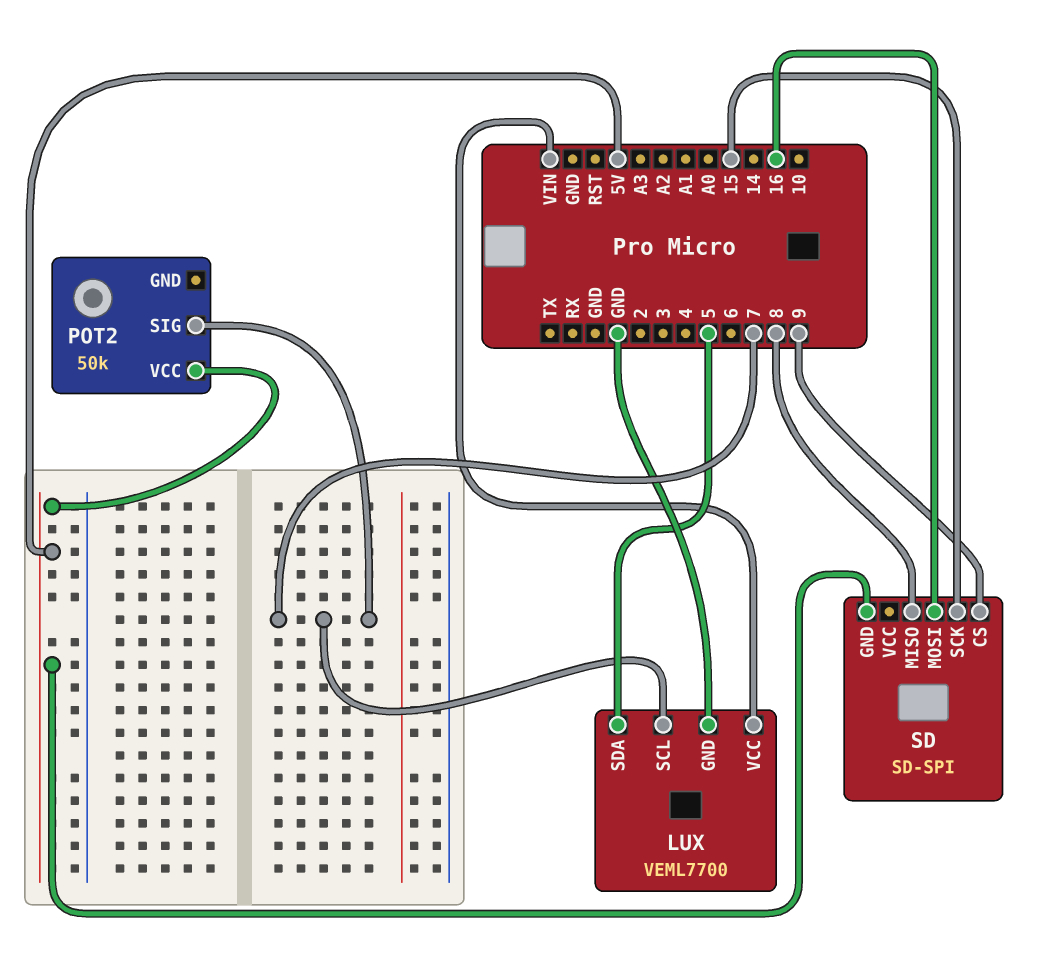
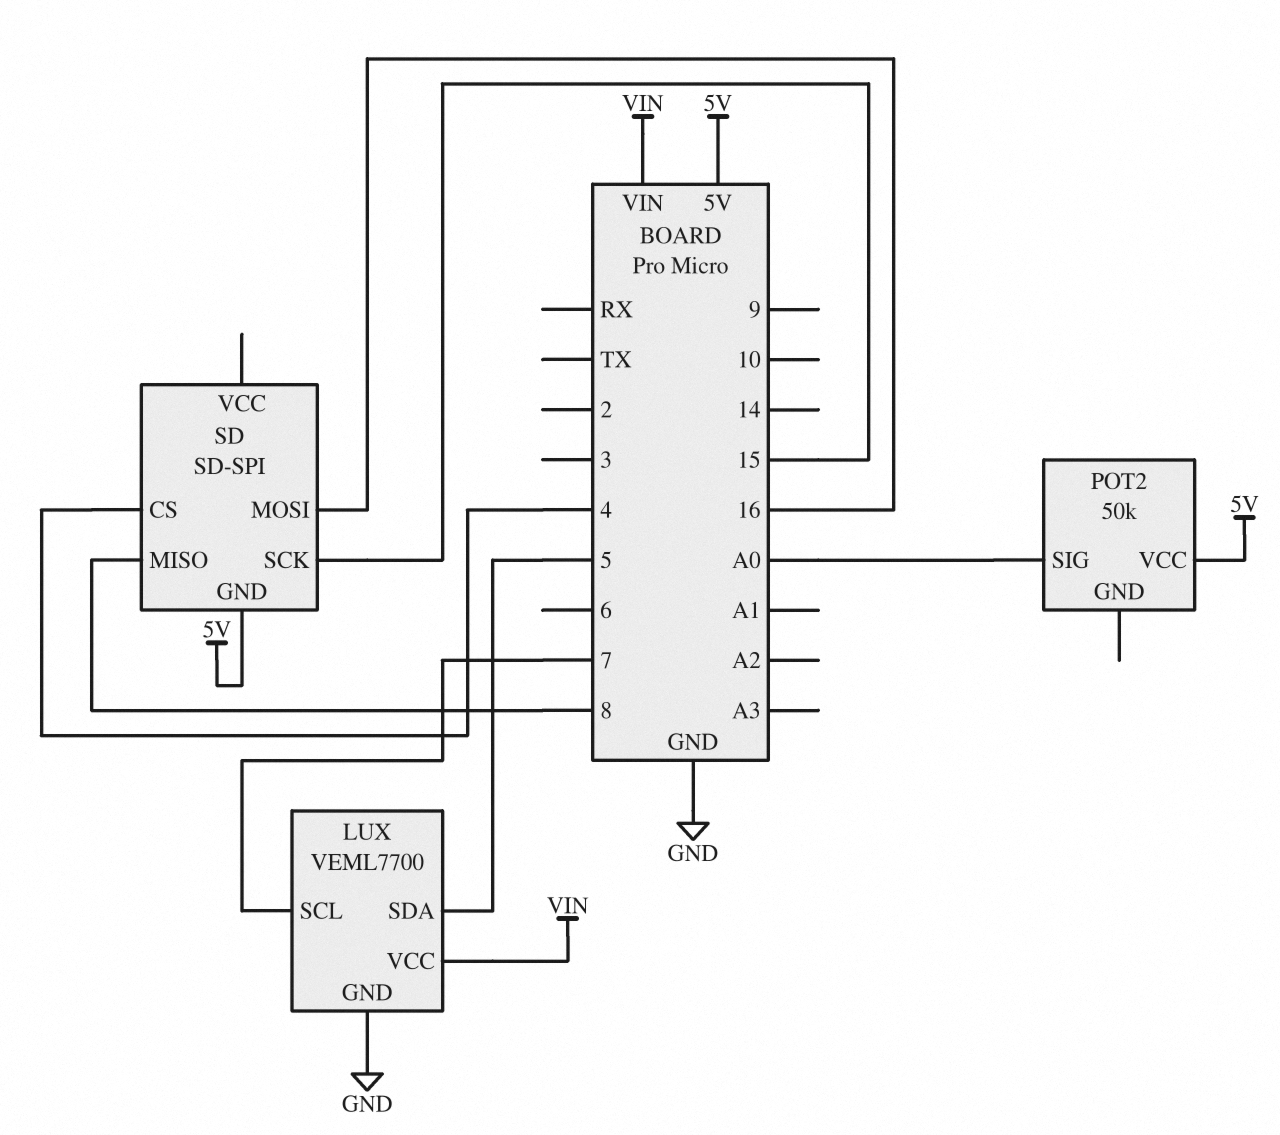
POT2 pin SIG: 7 -> A0
SD pin CS: 9 -> 4

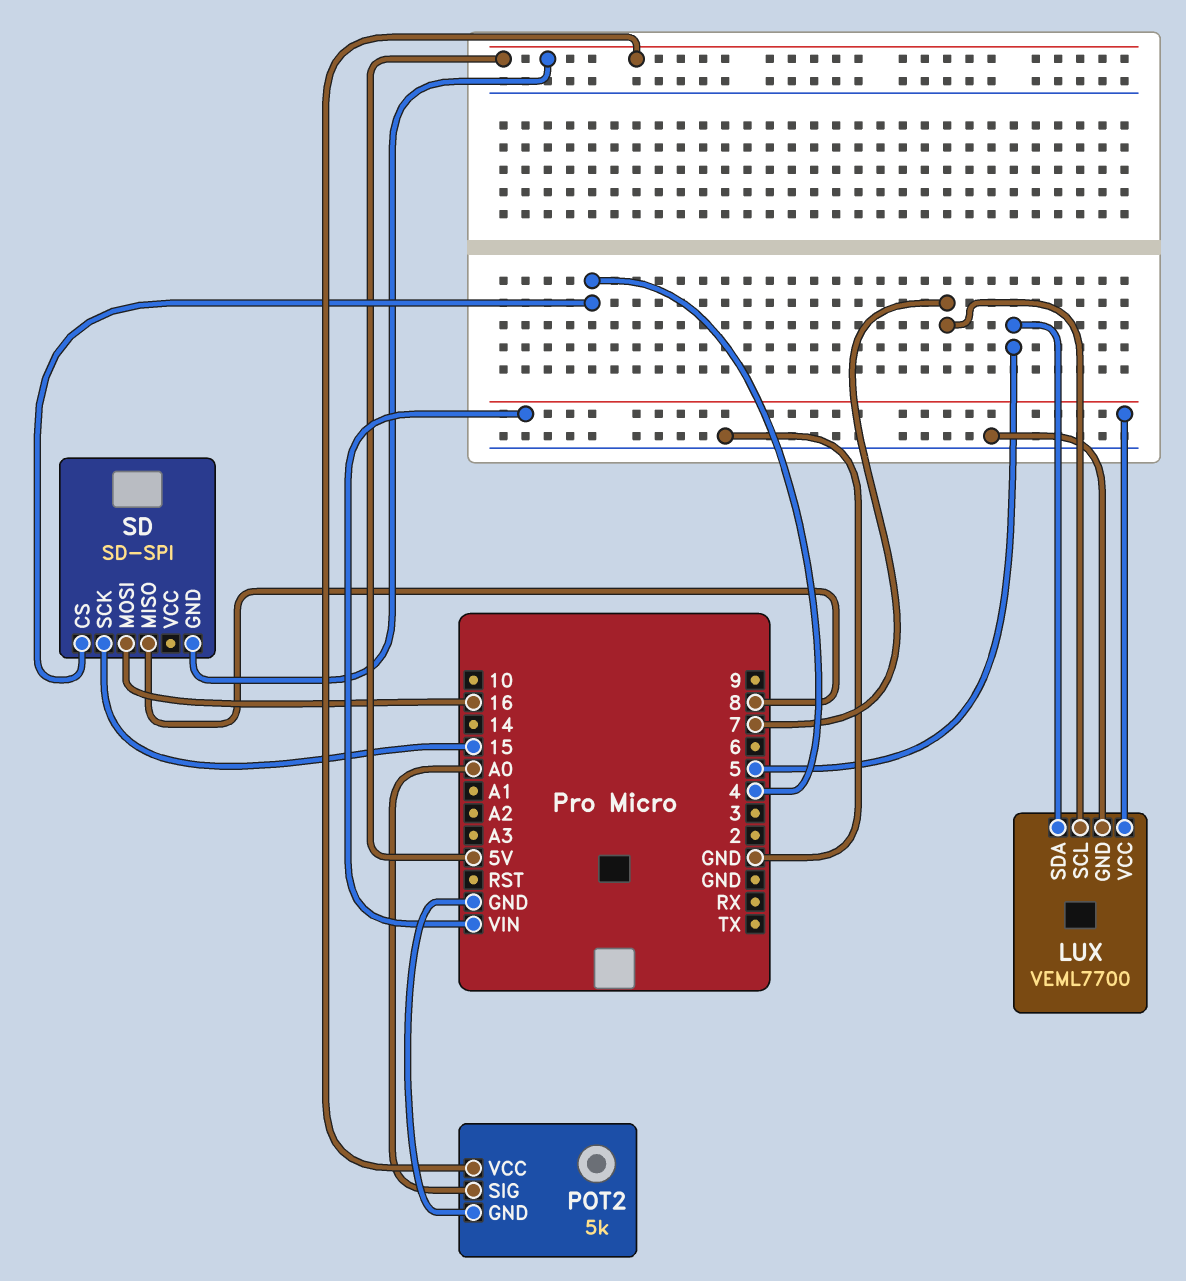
POT2: 50k -> 5k
POT2 pin GND: none -> GND

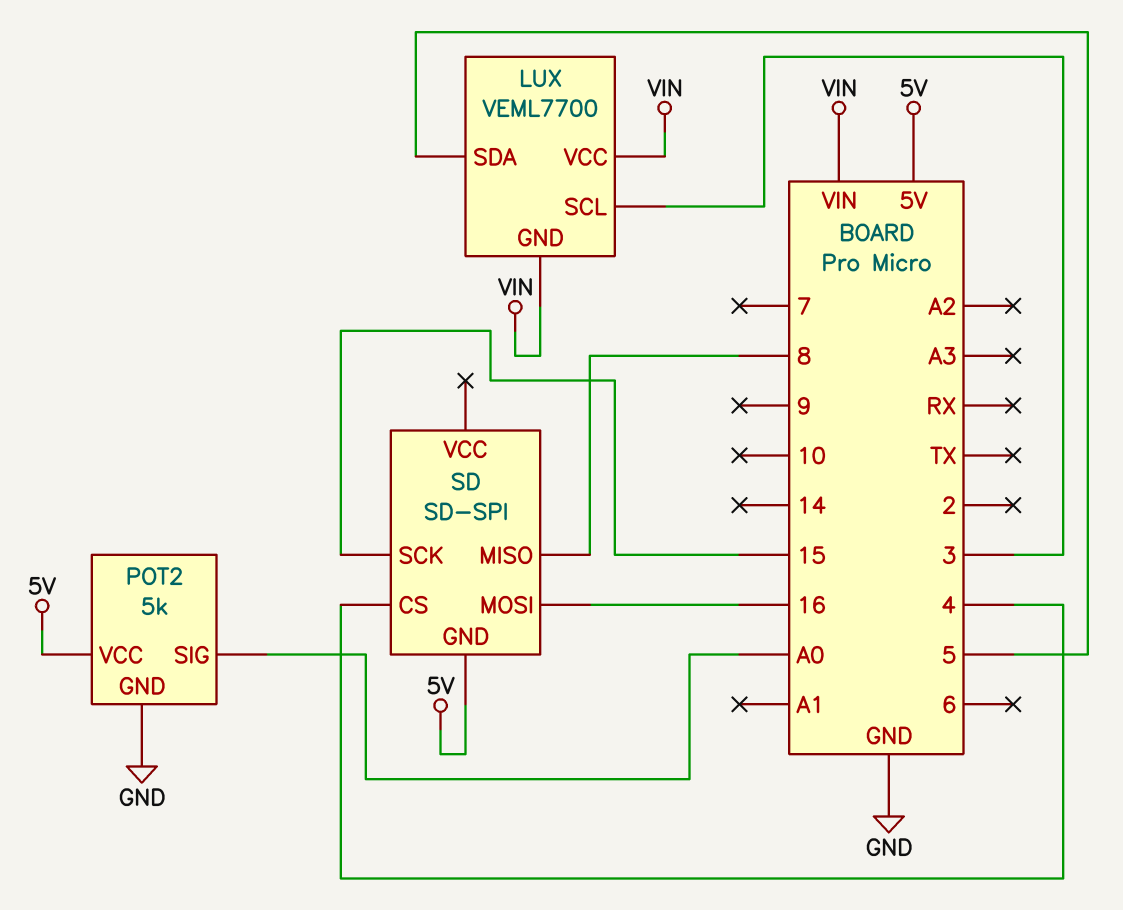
LUX pin GND: GND -> VIN
LUX pin SCL: 7 -> 3

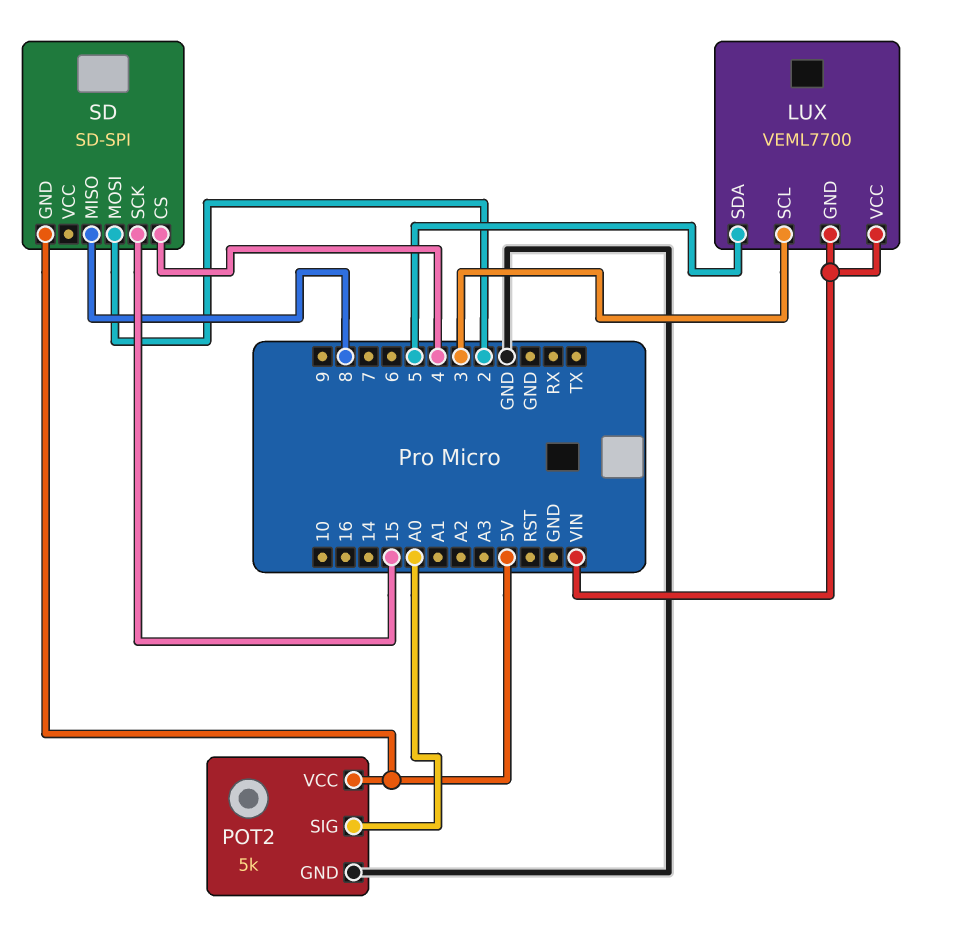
SD pin MOSI: 16 -> 2

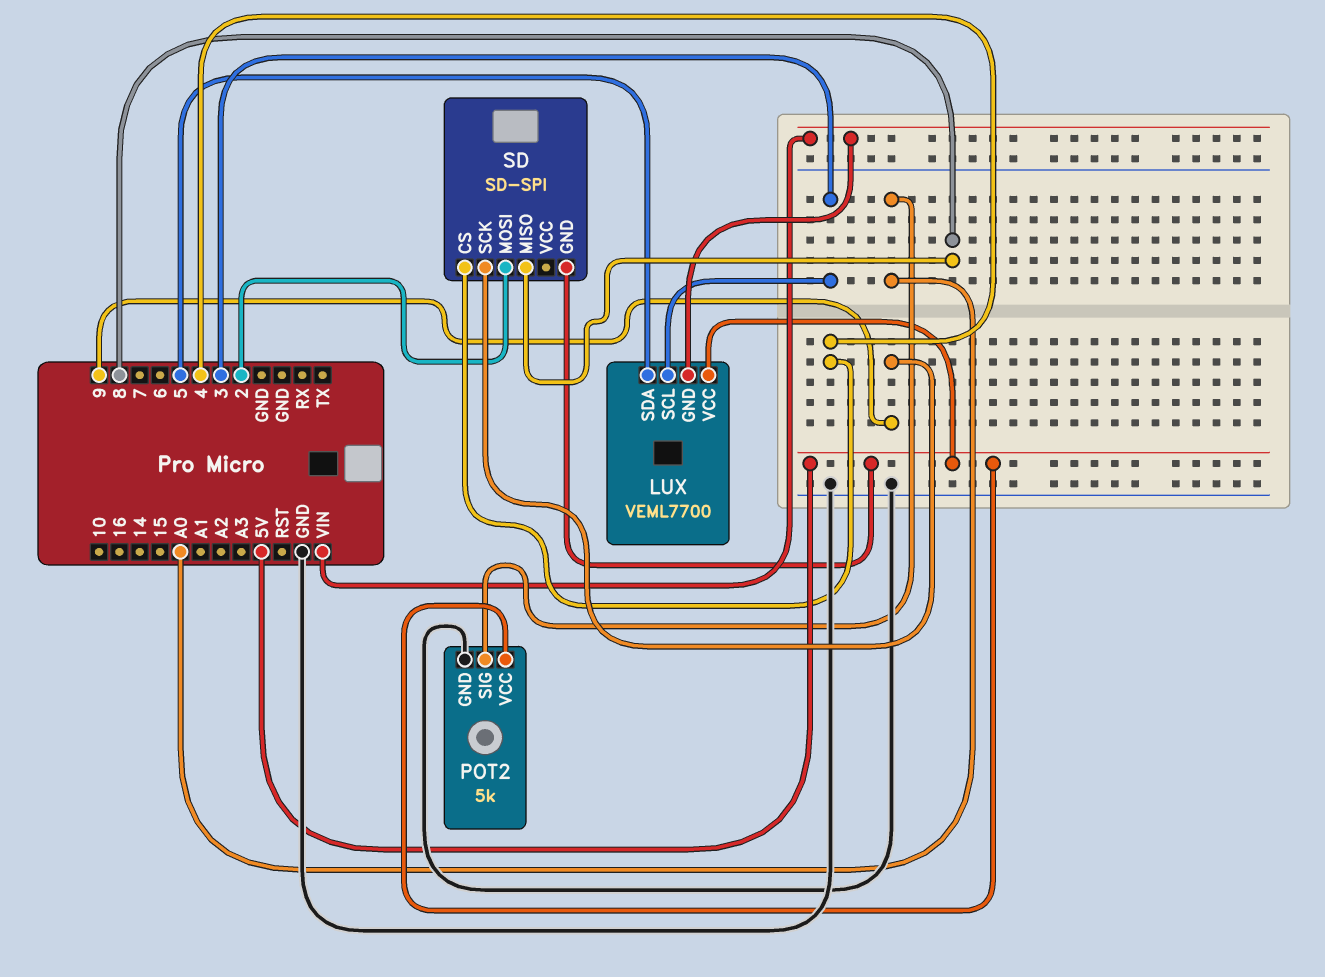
LUX pin VCC: VIN -> 5V
SD pin SCK: 15 -> 9

